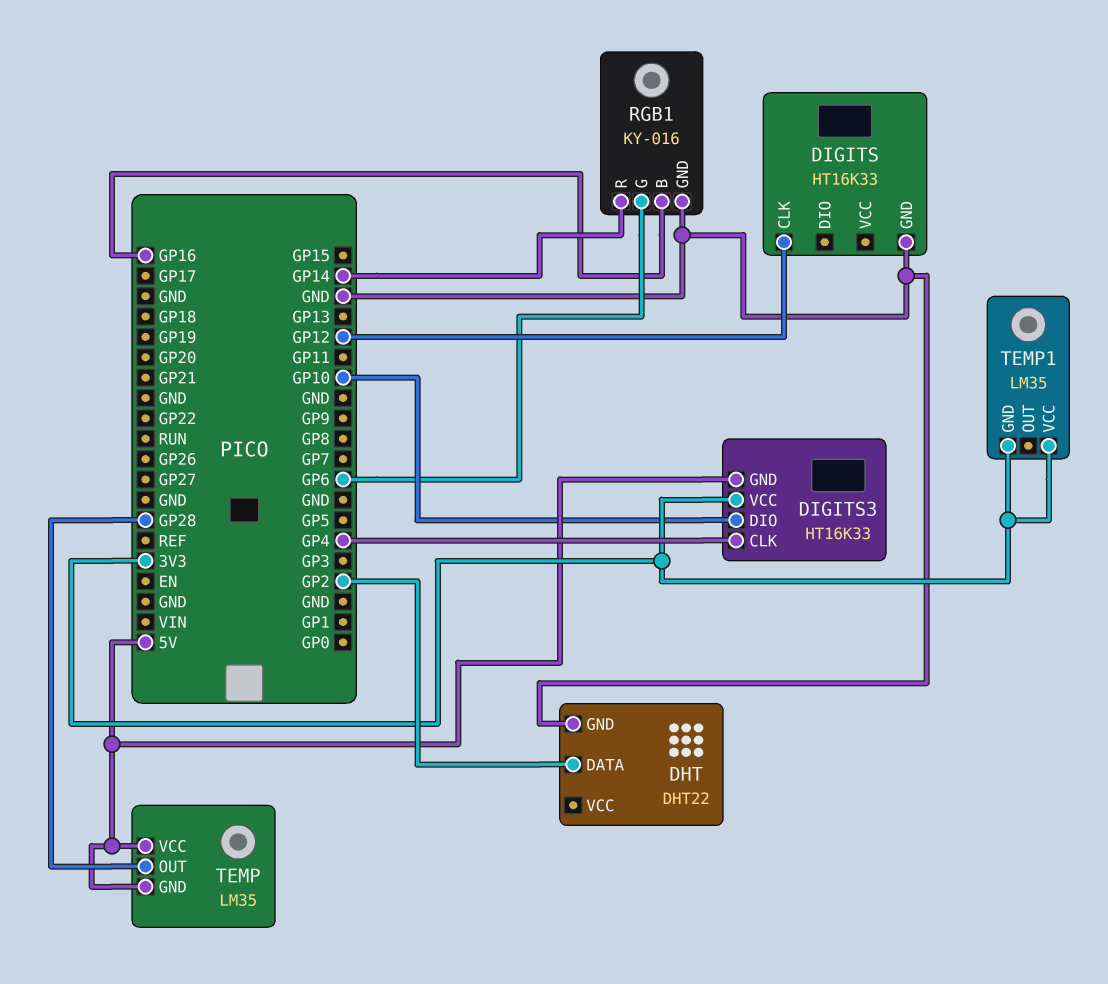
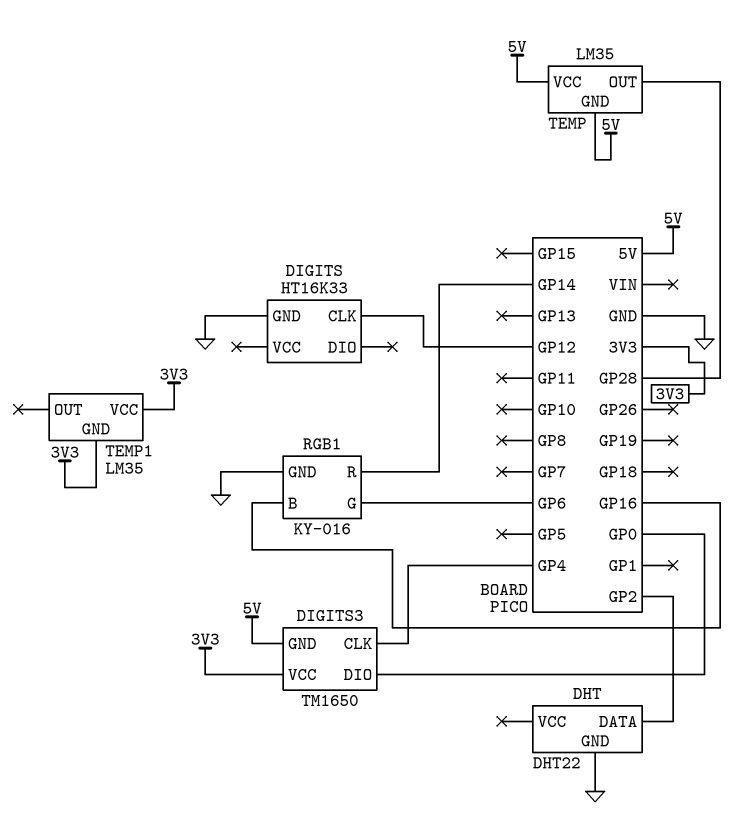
DIGITS3: HT16K33 -> TM1650
DIGITS3 pin DIO: GP10 -> GP0

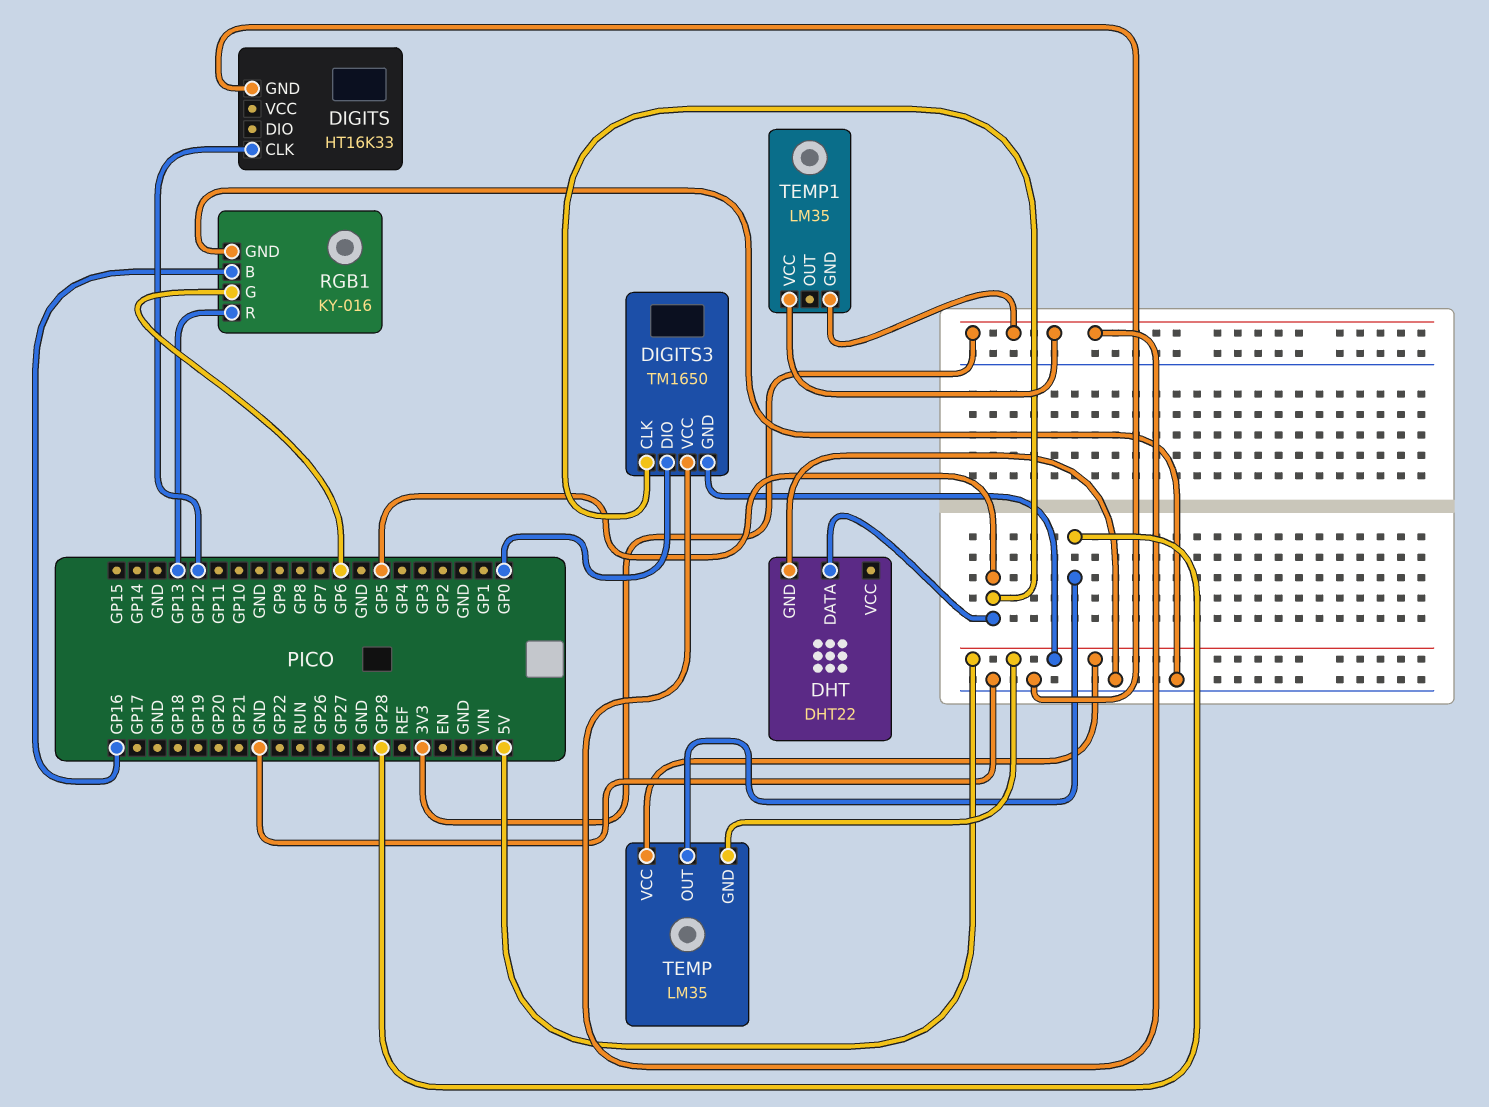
DHT pin DATA: GP2 -> GP5
DIGITS3 pin CLK: GP4 -> GP5
RGB1 pin R: GP14 -> GP13

